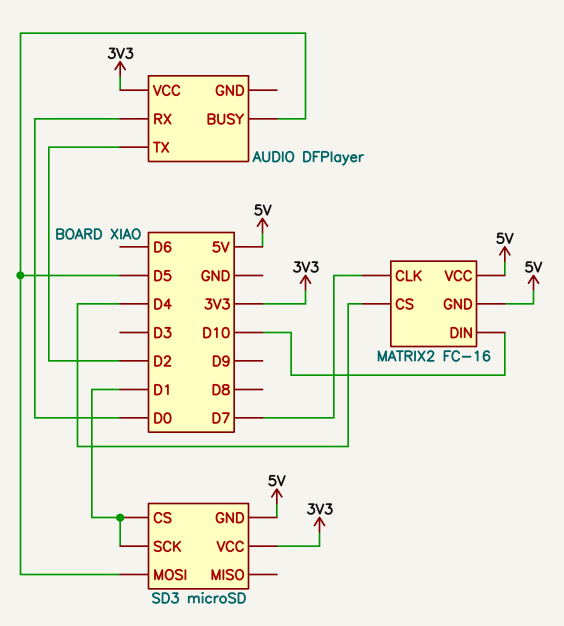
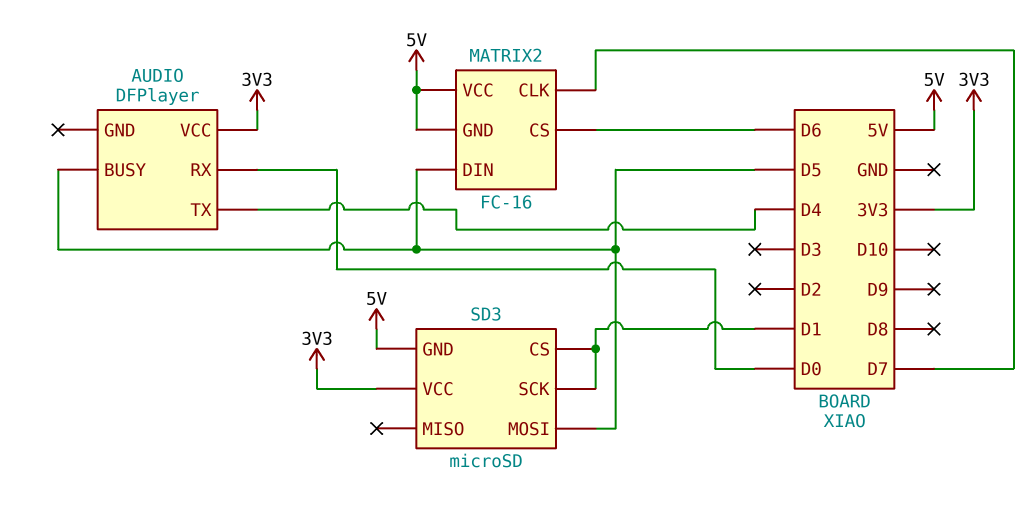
AUDIO pin TX: D2 -> D4
MATRIX2 pin CS: D4 -> D6
MATRIX2 pin DIN: D10 -> D5

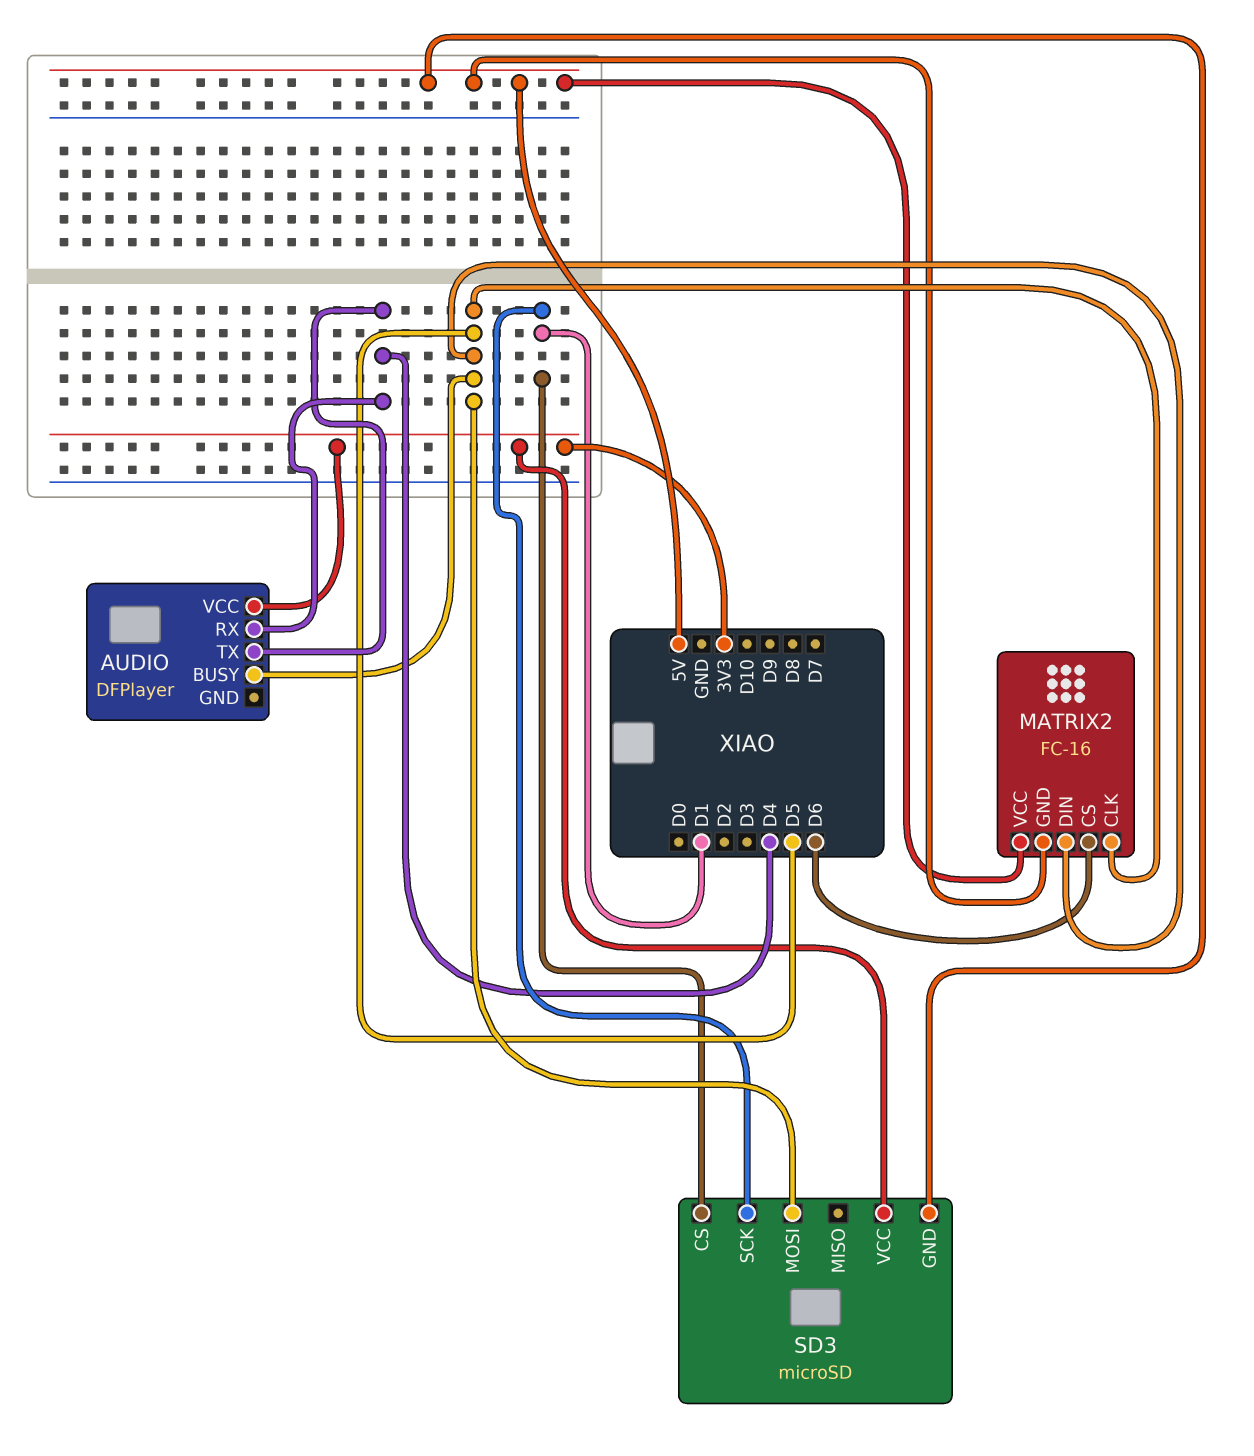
AUDIO pin RX: D0 -> D4
MATRIX2 pin CLK: D7 -> D5

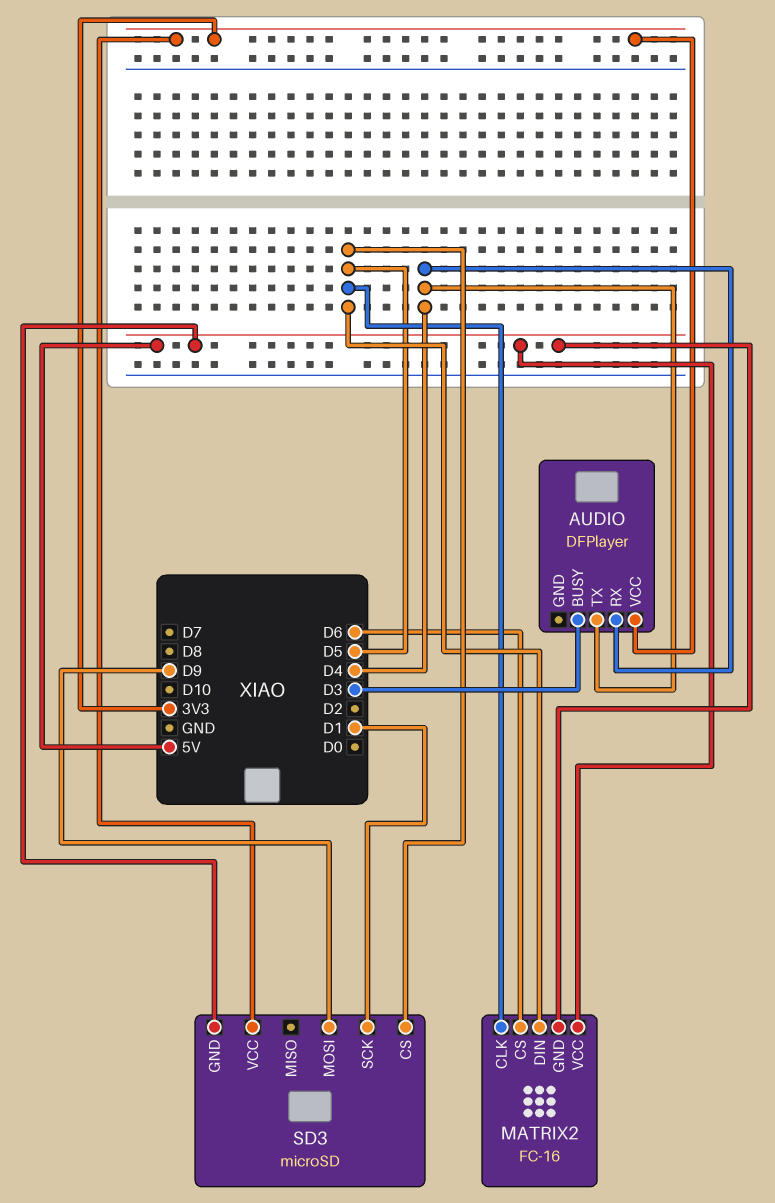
AUDIO pin BUSY: D5 -> D3
SD3 pin CS: D1 -> D5
SD3 pin MOSI: D5 -> D9

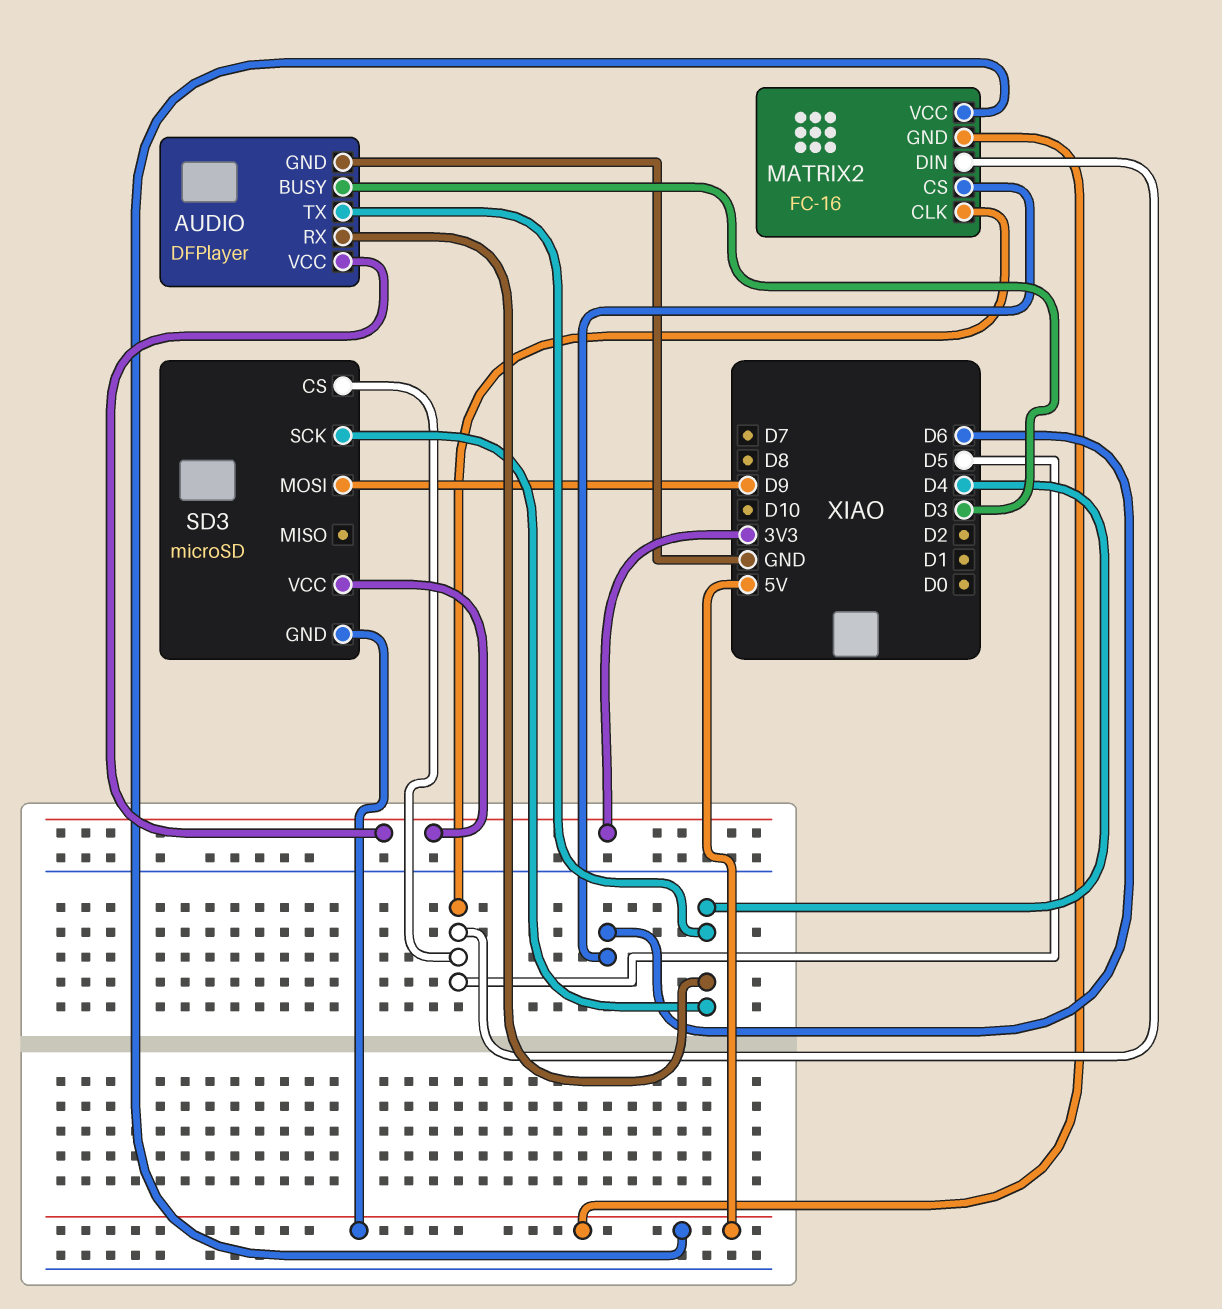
AUDIO pin GND: none -> GND
SD3 pin SCK: D1 -> D4

